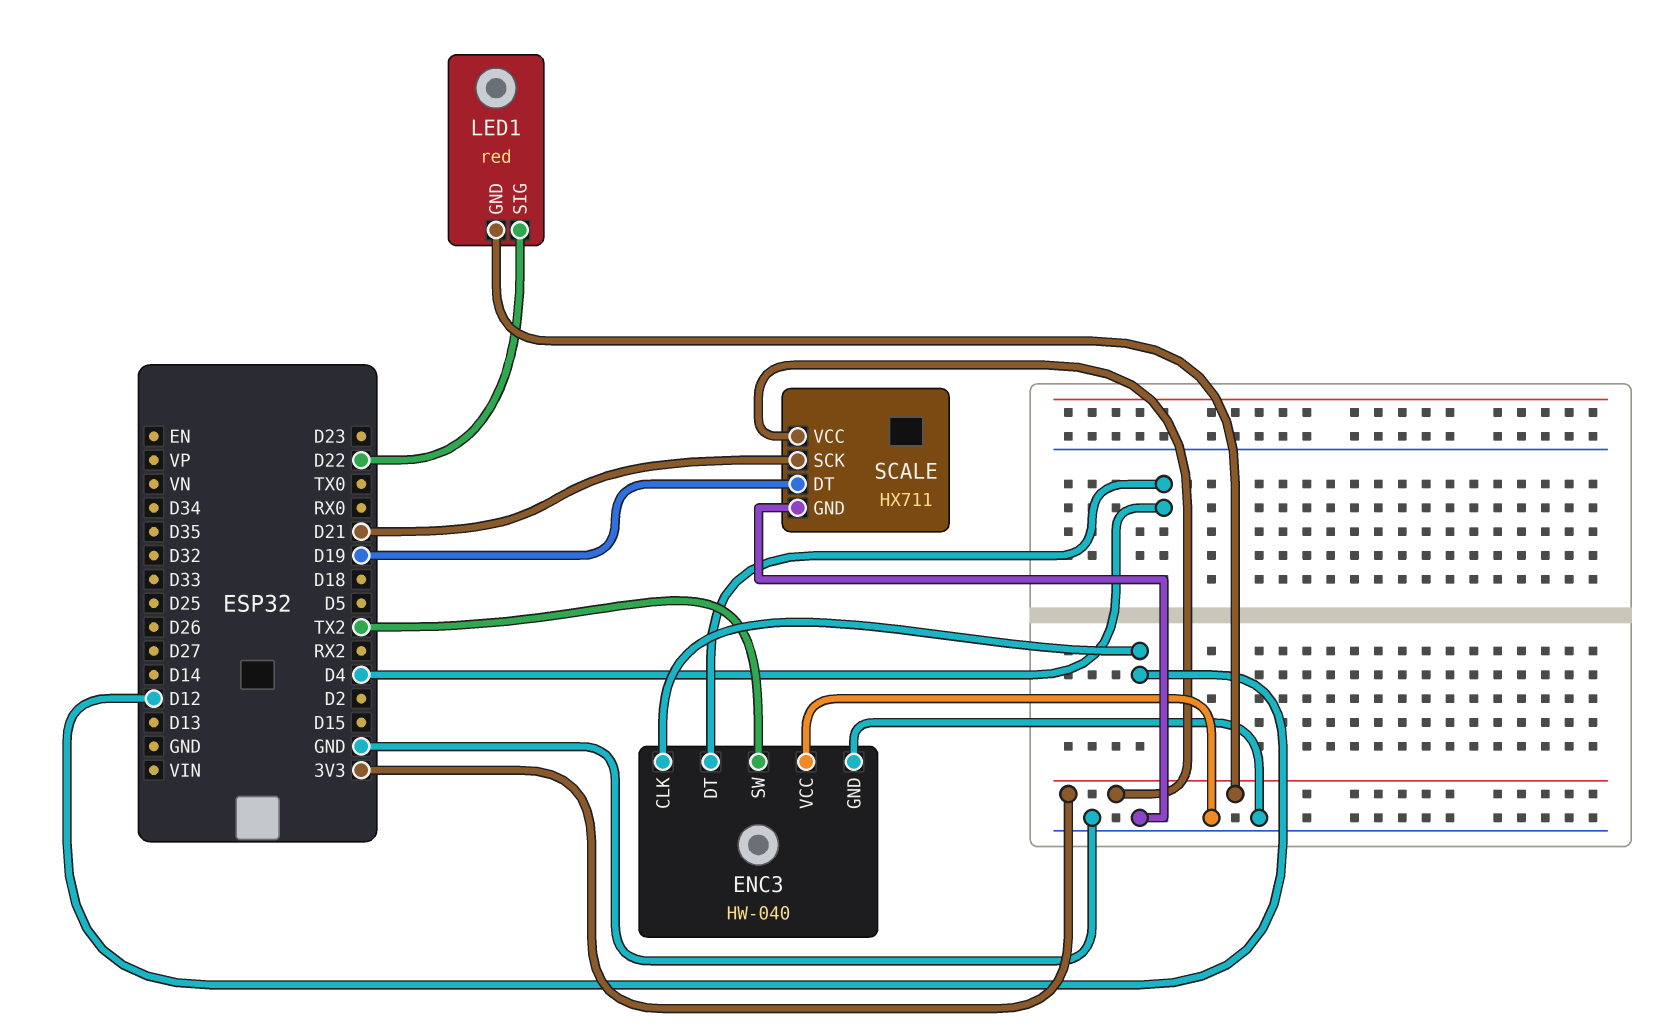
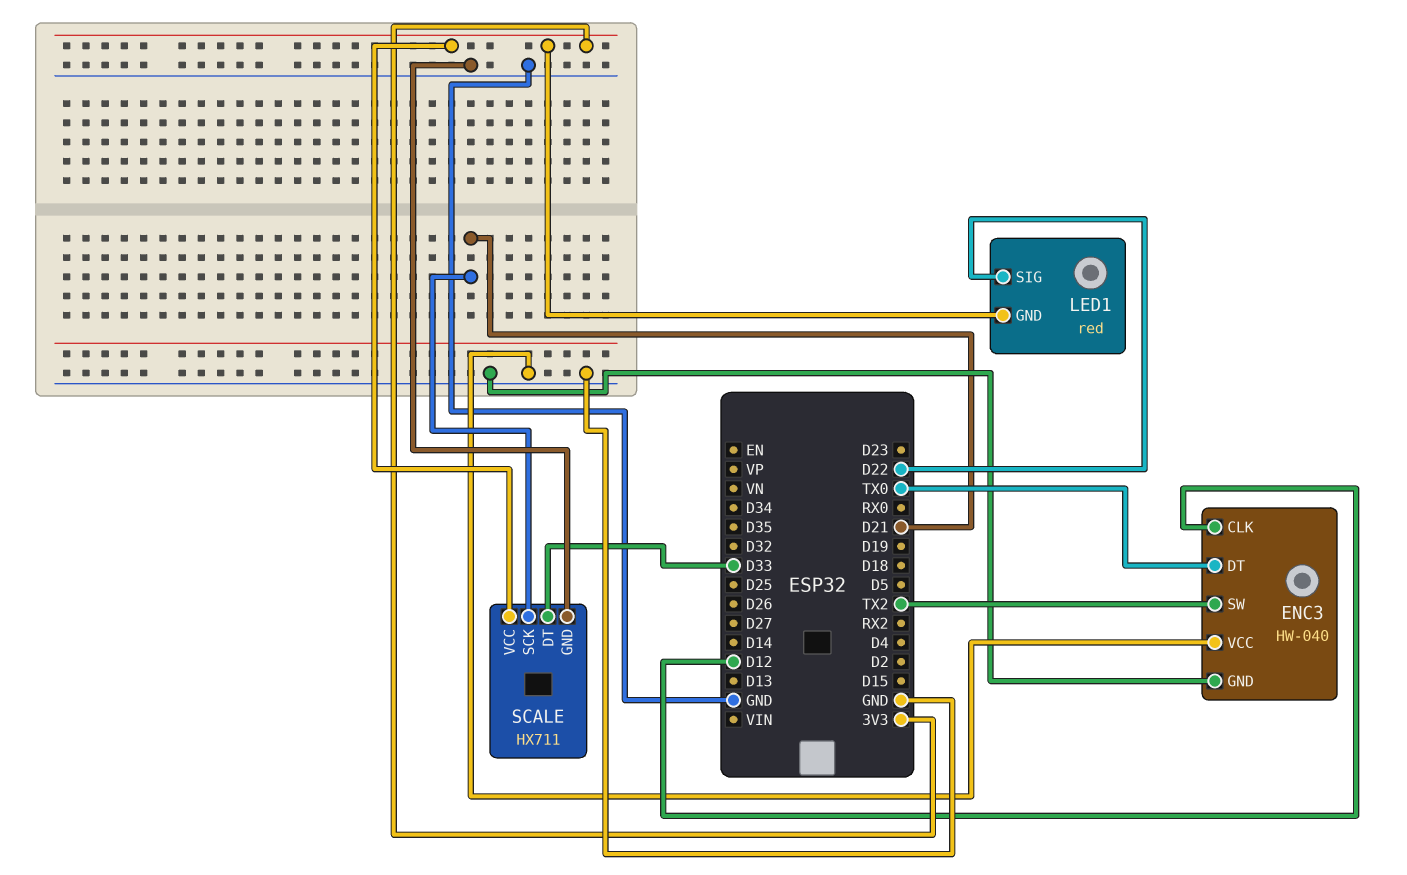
ENC3 pin DT: D4 -> TX0
SCALE pin DT: D19 -> D33

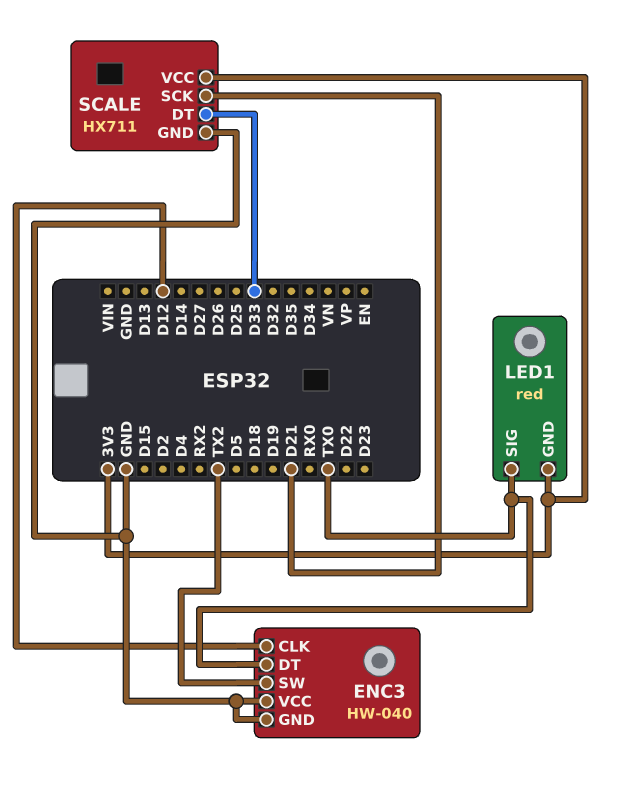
LED1 pin SIG: D22 -> TX0

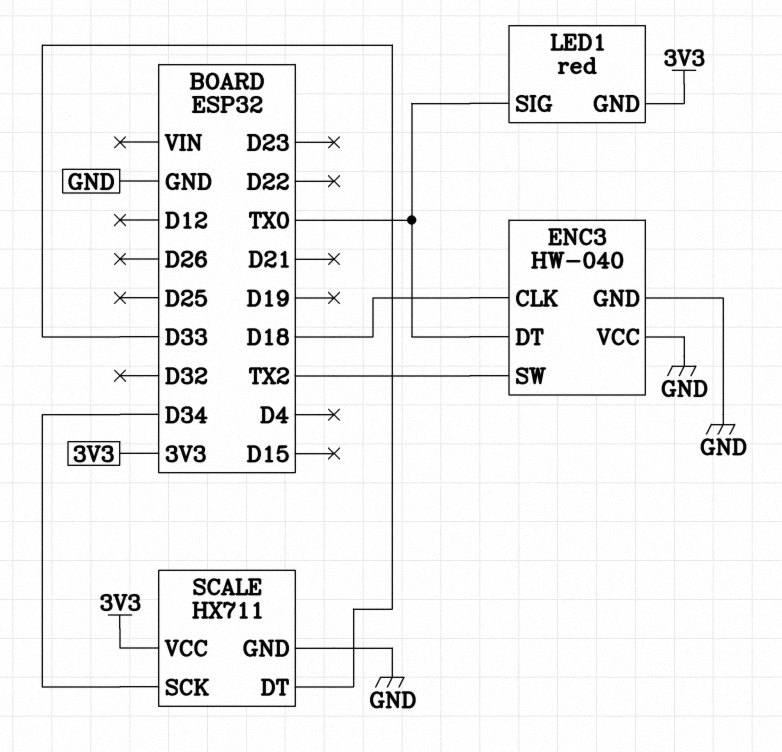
ENC3 pin CLK: D12 -> D18
SCALE pin SCK: D21 -> D34

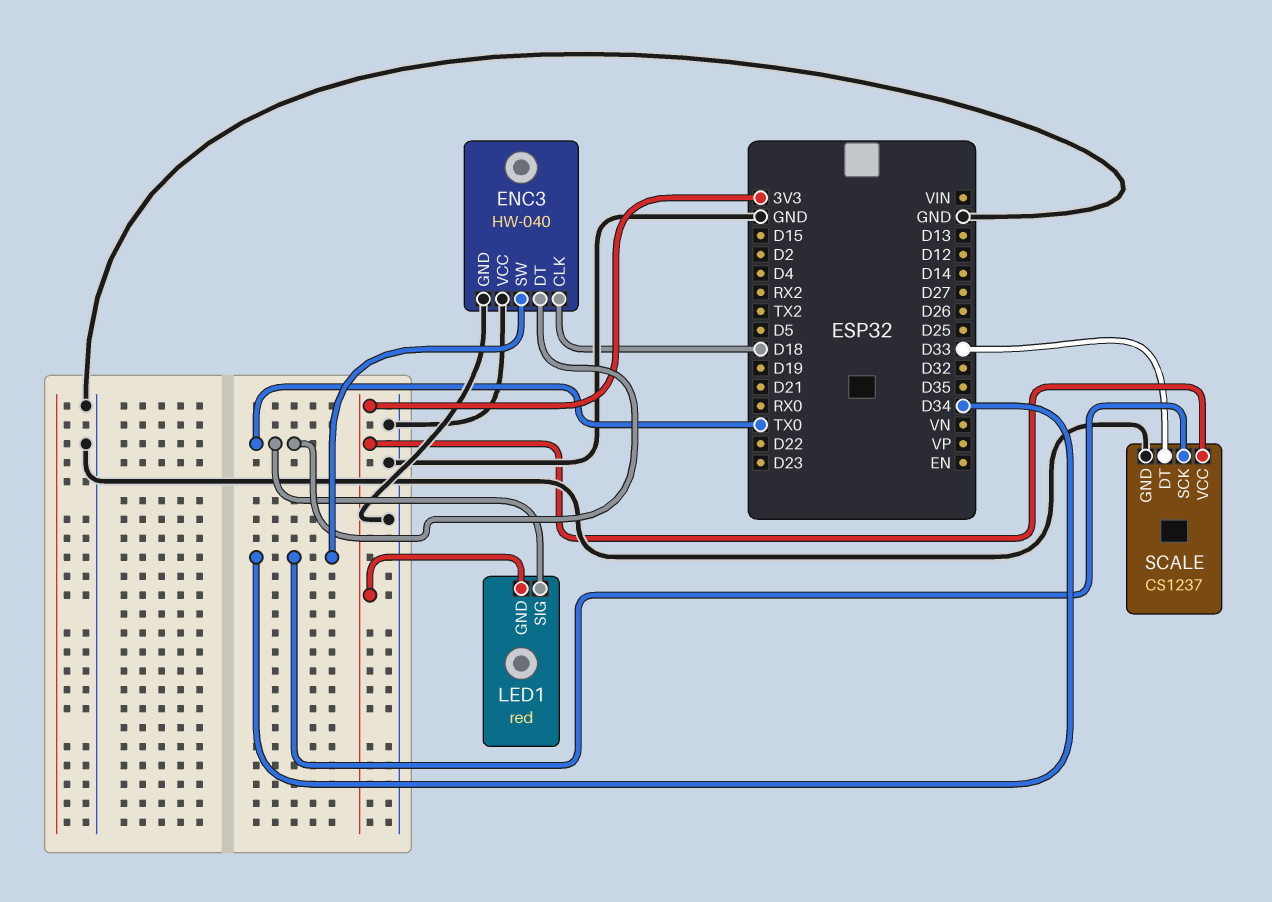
ENC3 pin SW: TX2 -> D34
SCALE: HX711 -> CS1237

